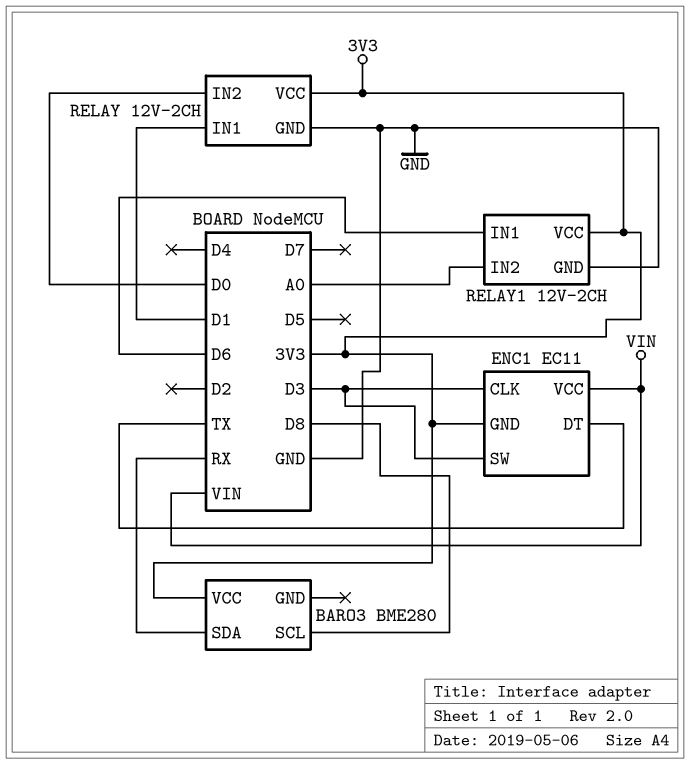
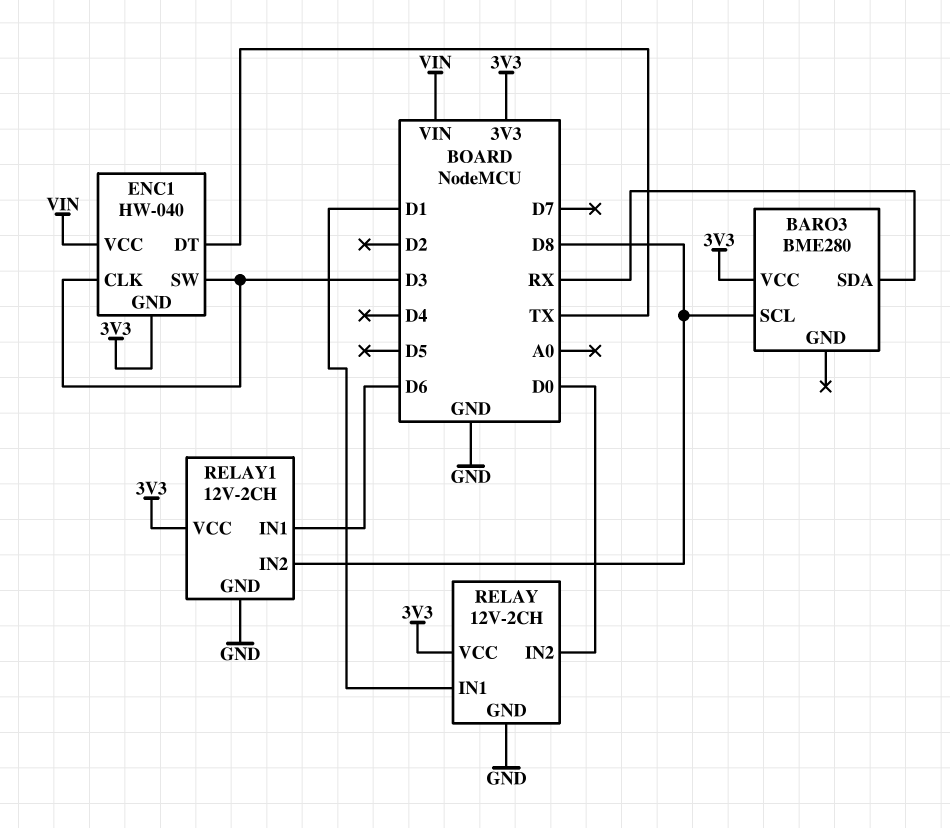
ENC1: EC11 -> HW-040
RELAY1 pin IN2: A0 -> D8

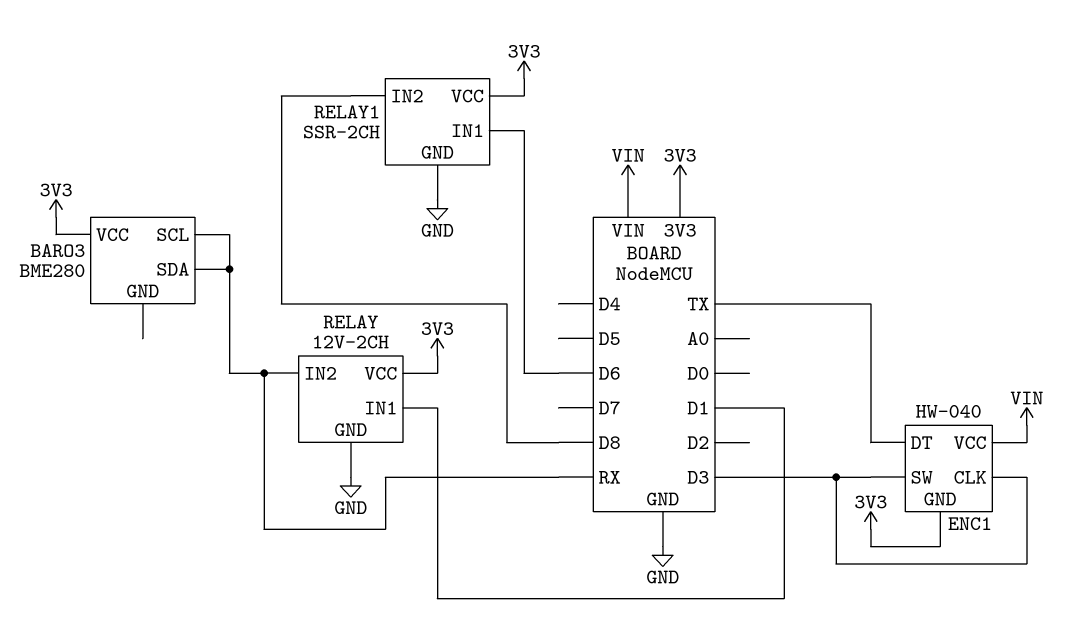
BARO3 pin SCL: D8 -> RX
RELAY pin IN2: D0 -> RX
RELAY1: 12V-2CH -> SSR-2CH

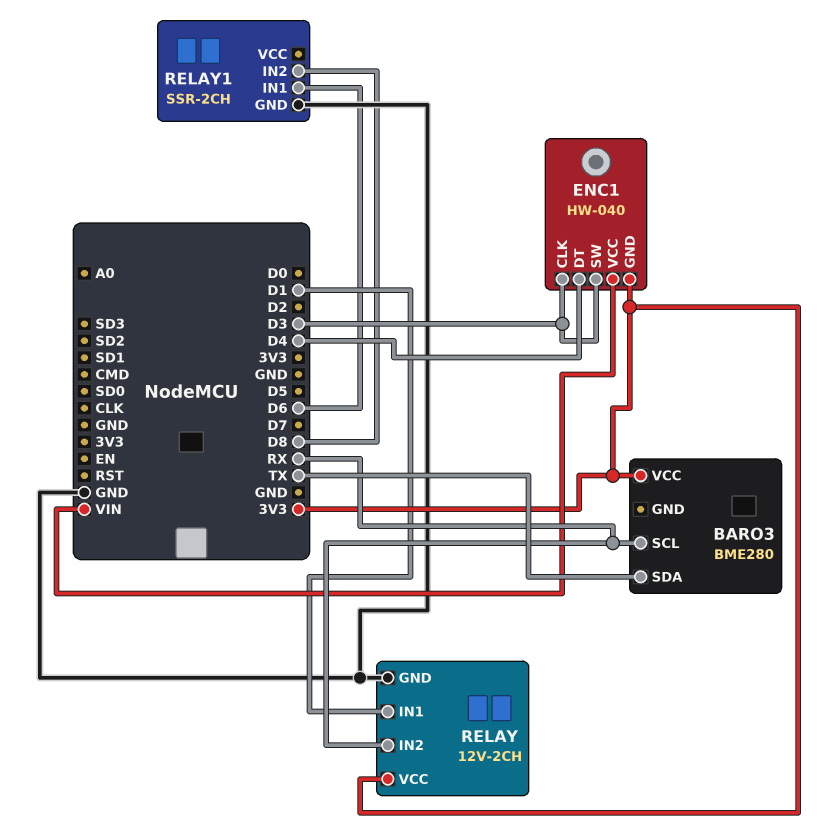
BARO3 pin SDA: RX -> TX
ENC1 pin DT: TX -> D4
RELAY1 pin VCC: 3V3 -> none

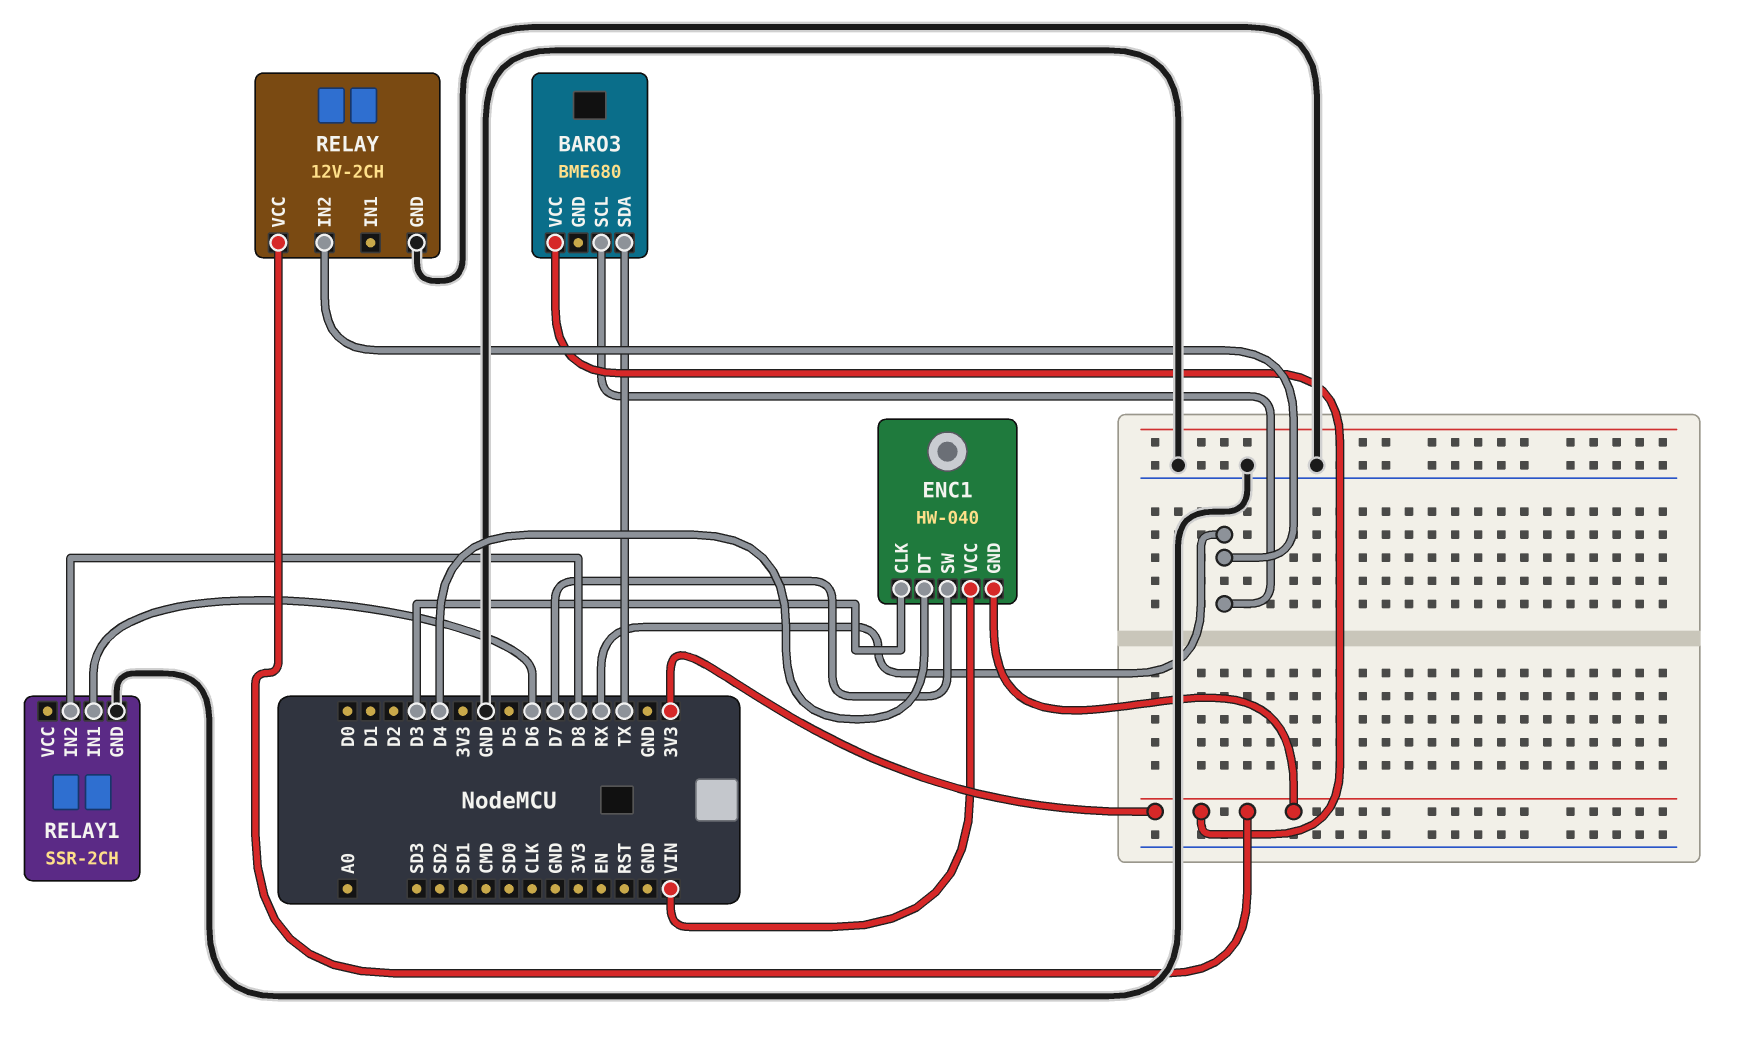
BARO3: BME280 -> BME680
ENC1 pin SW: D3 -> D7
RELAY pin IN1: D1 -> none

